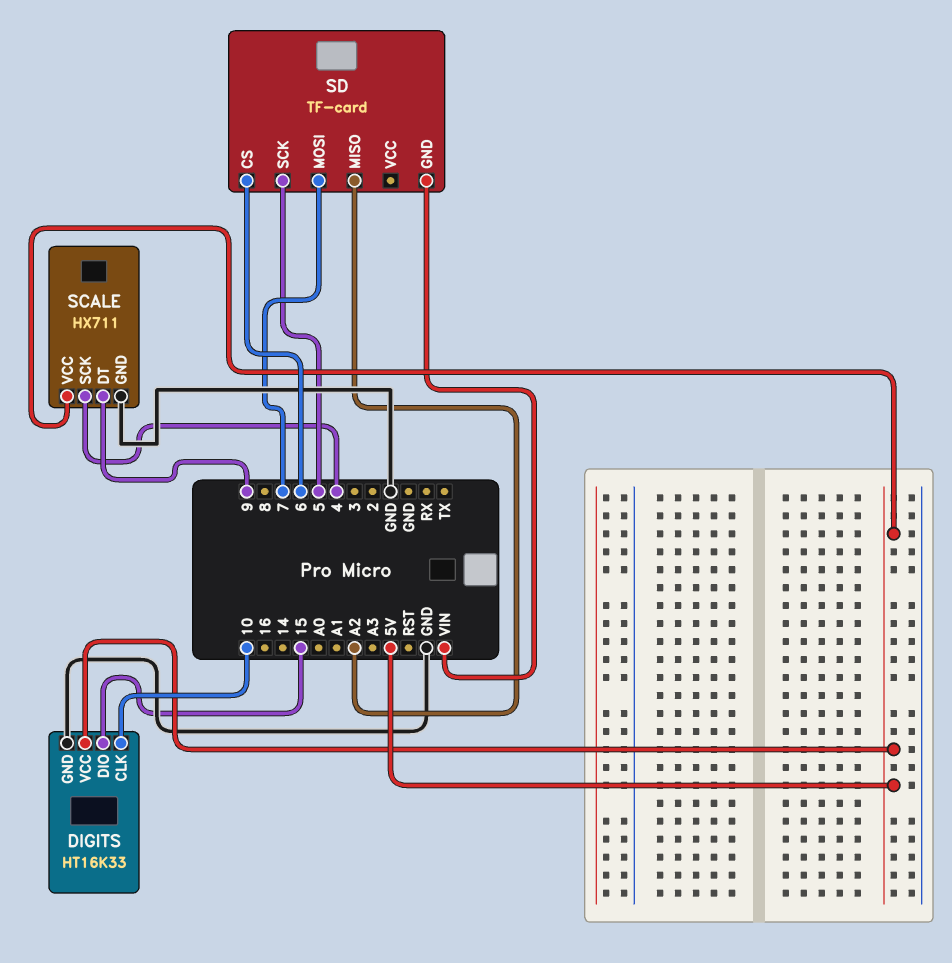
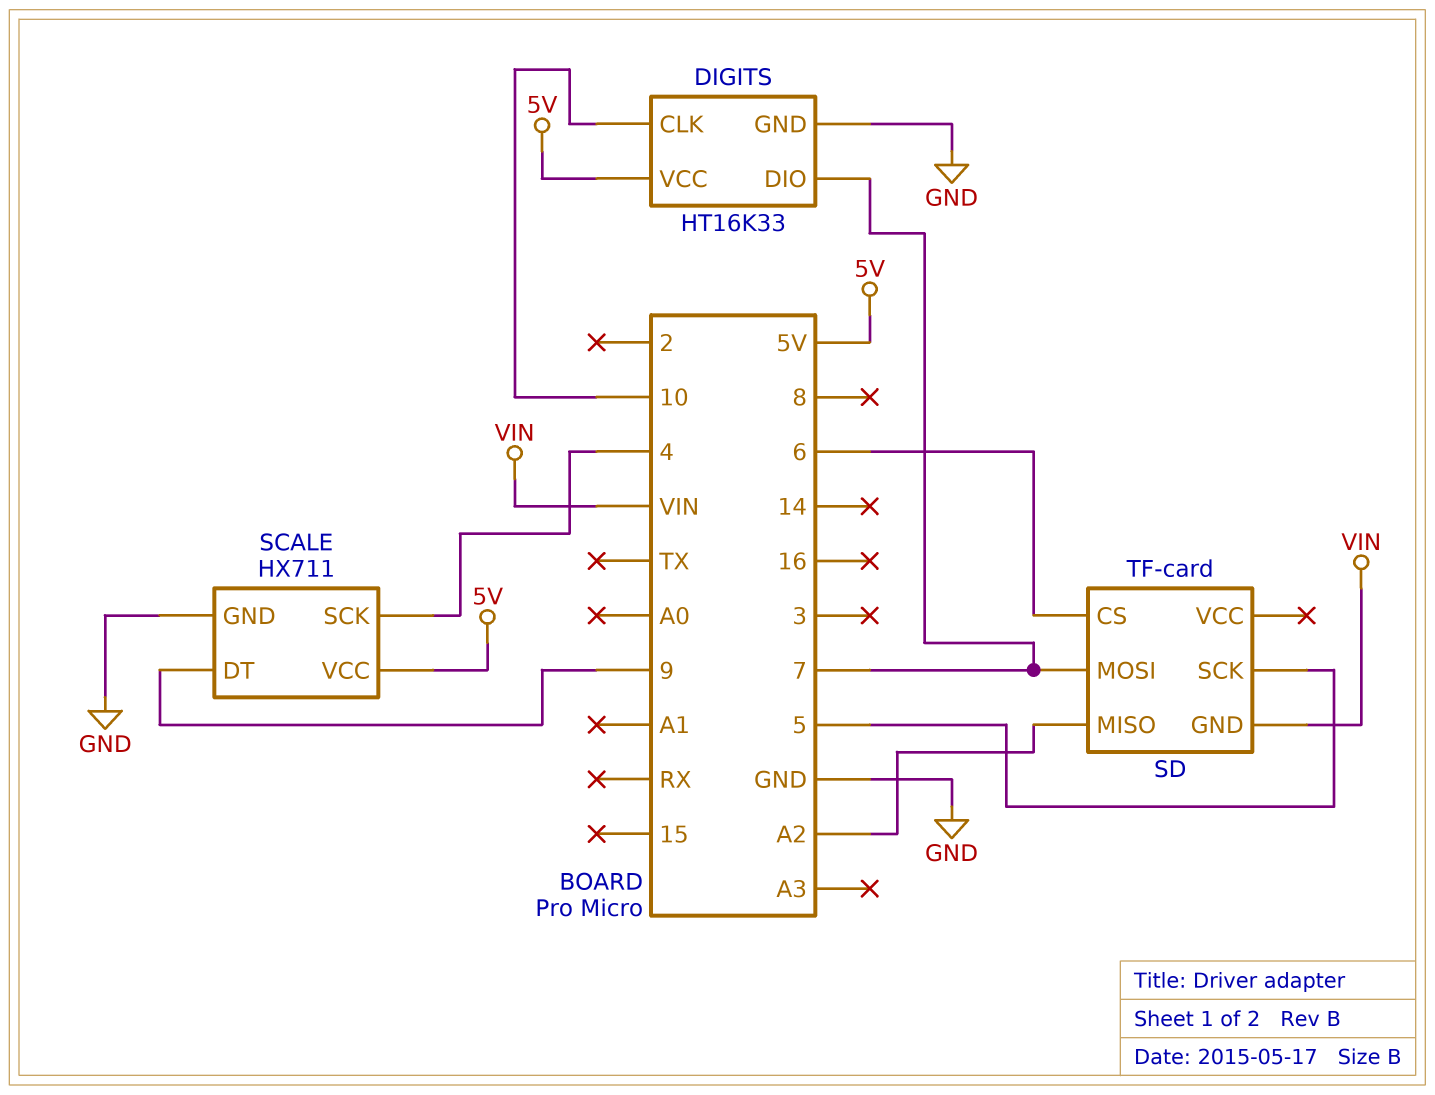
DIGITS pin DIO: 15 -> 7

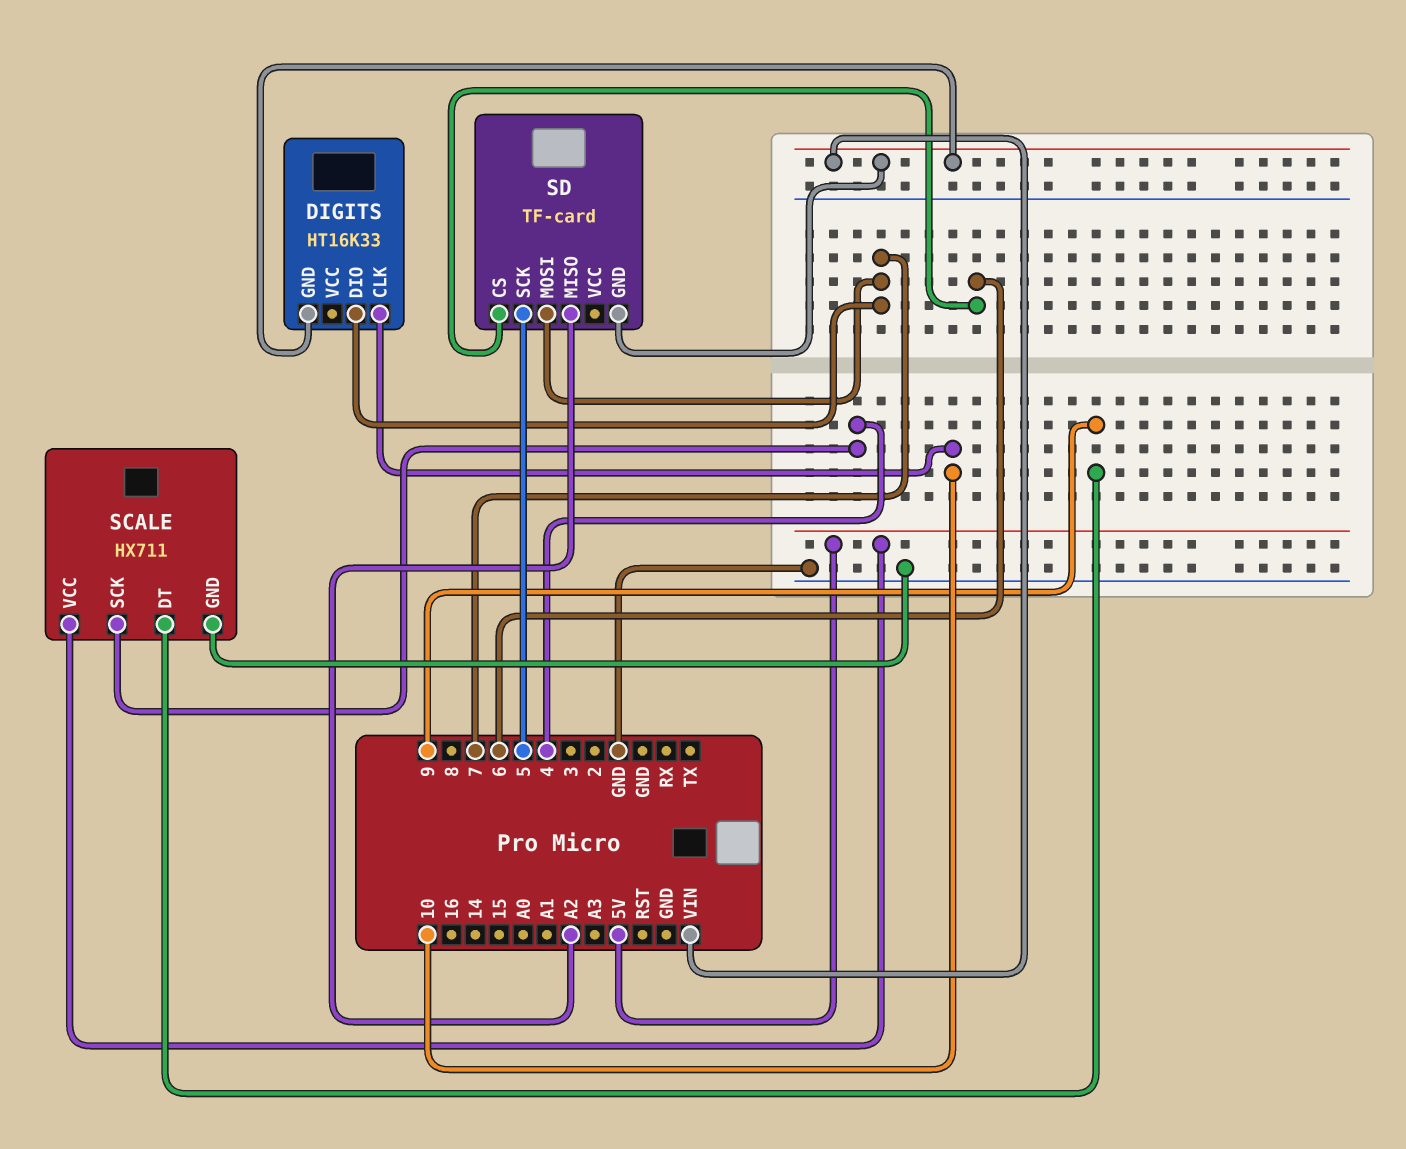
DIGITS pin GND: GND -> VIN
DIGITS pin VCC: 5V -> none

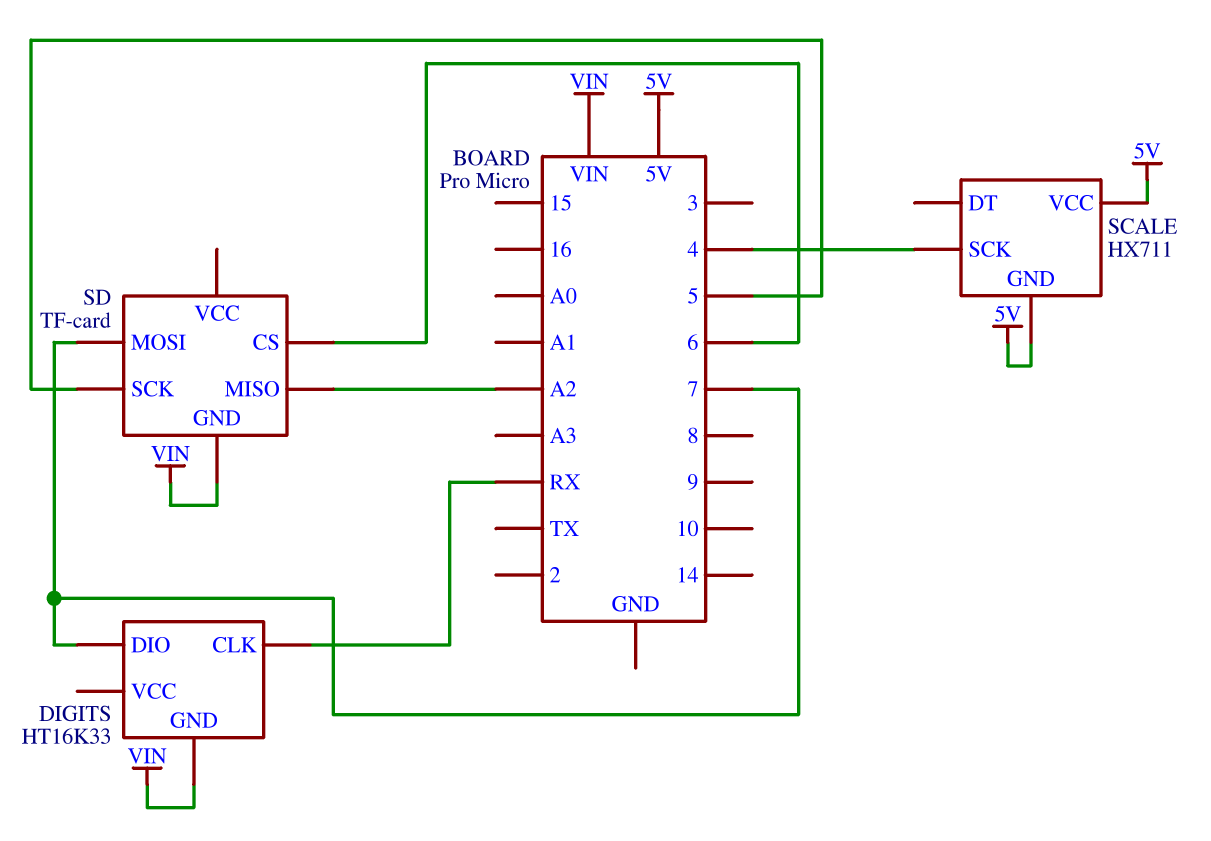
DIGITS pin CLK: 10 -> RX
SCALE pin DT: 9 -> none
SCALE pin GND: GND -> 5V

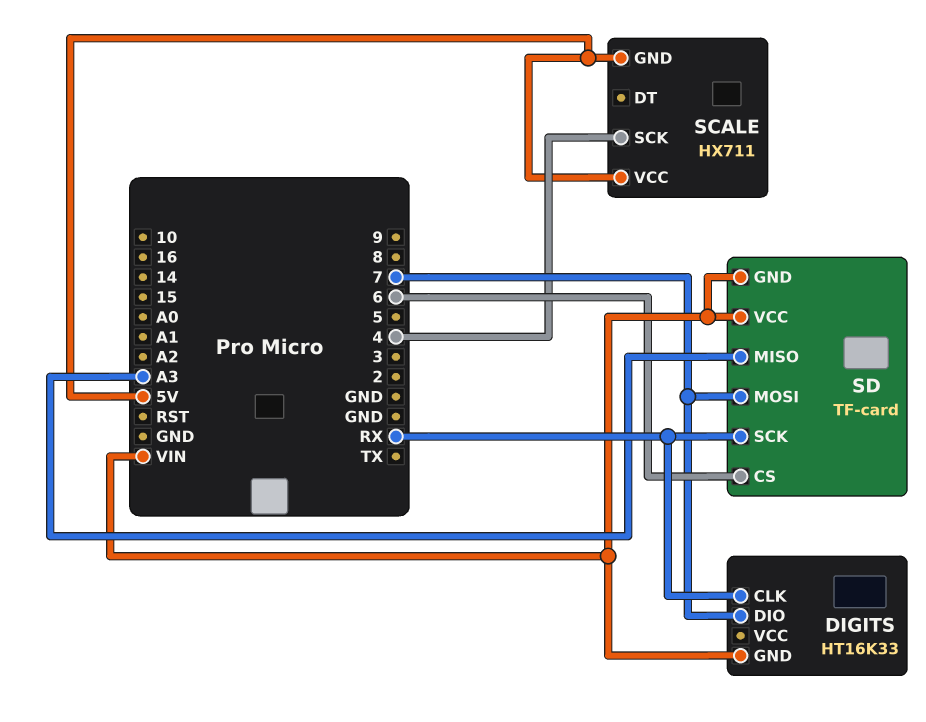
SD pin MISO: A2 -> A3
SD pin SCK: 5 -> RX
SD pin VCC: none -> VIN

